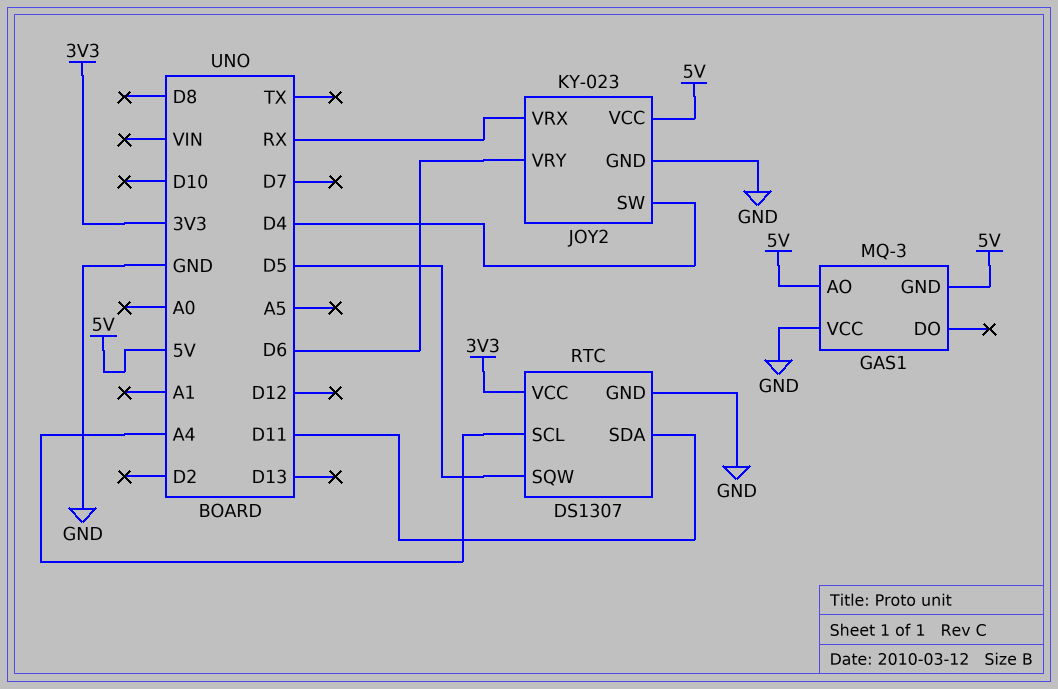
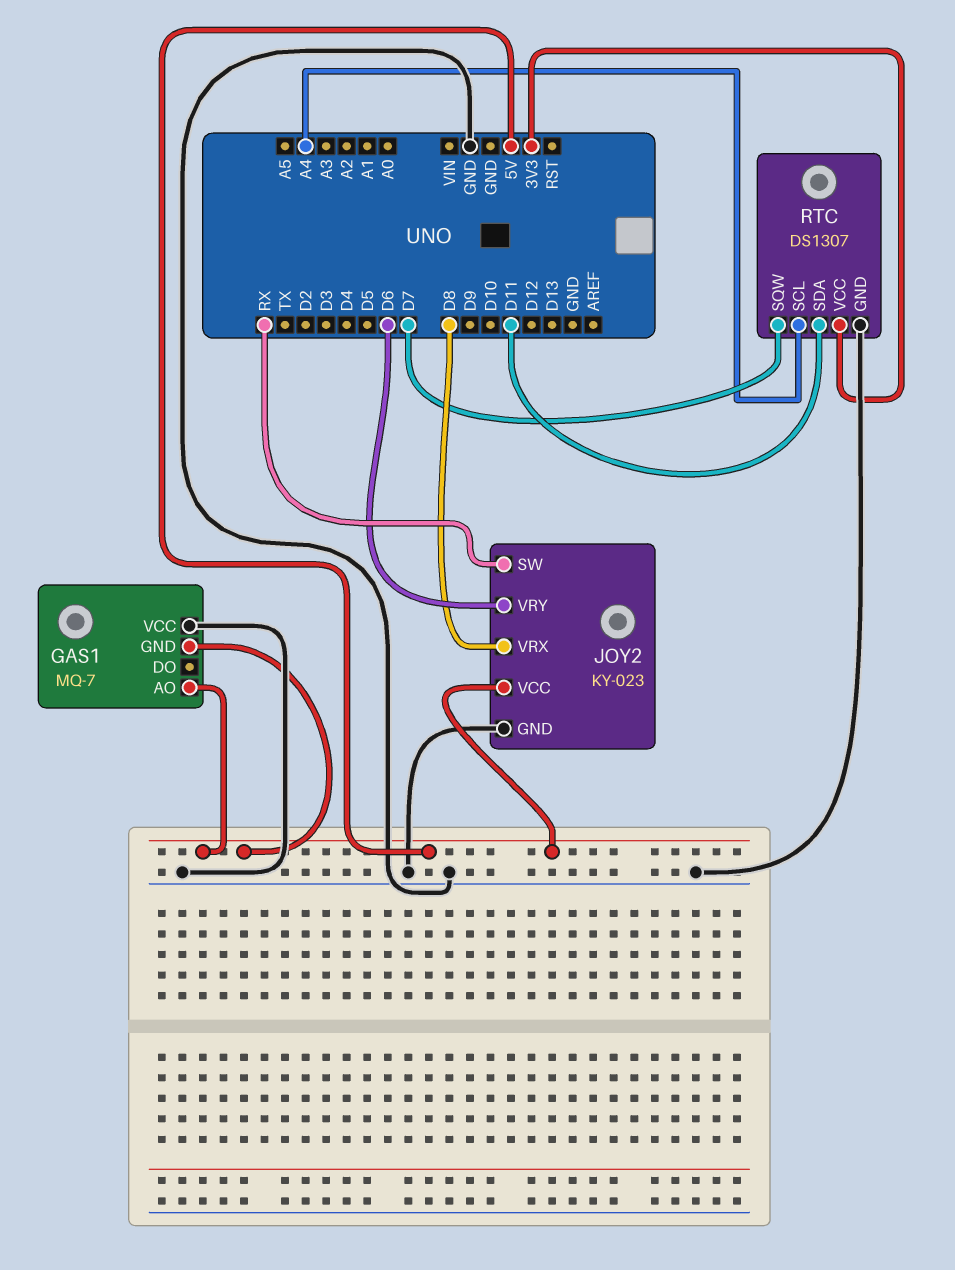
GAS1: MQ-3 -> MQ-7
JOY2 pin SW: D4 -> RX
JOY2 pin VRX: RX -> D8
RTC pin SQW: D5 -> D7

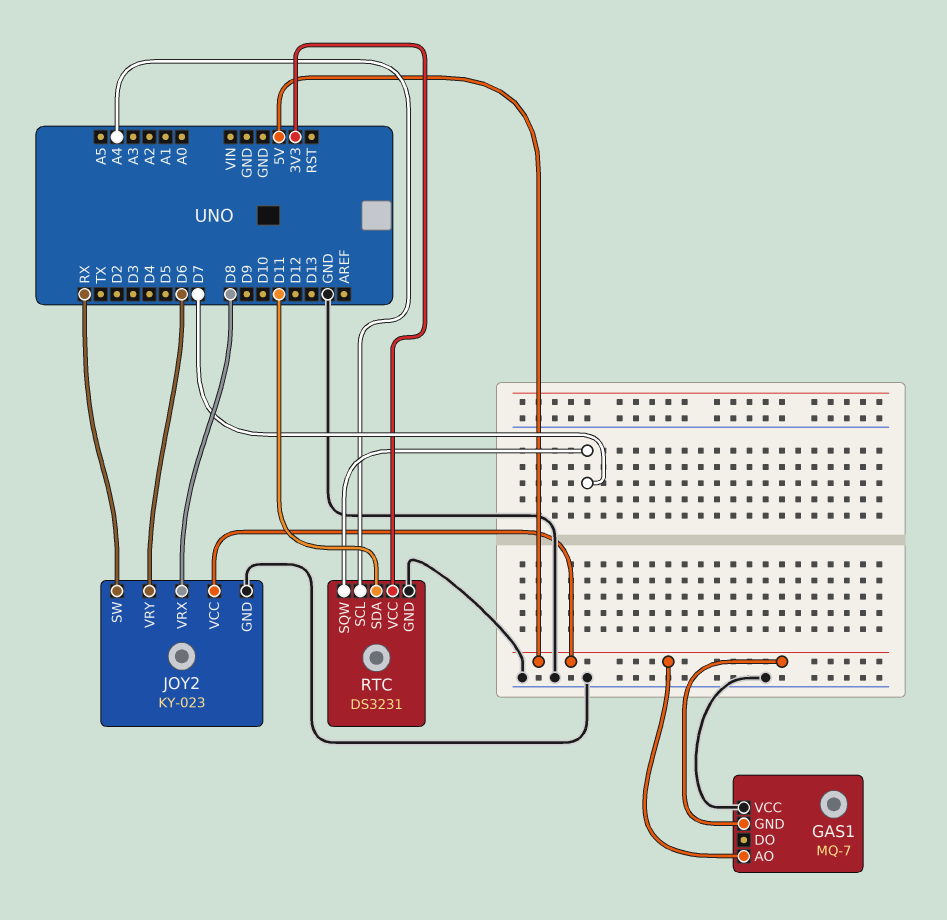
RTC: DS1307 -> DS3231

